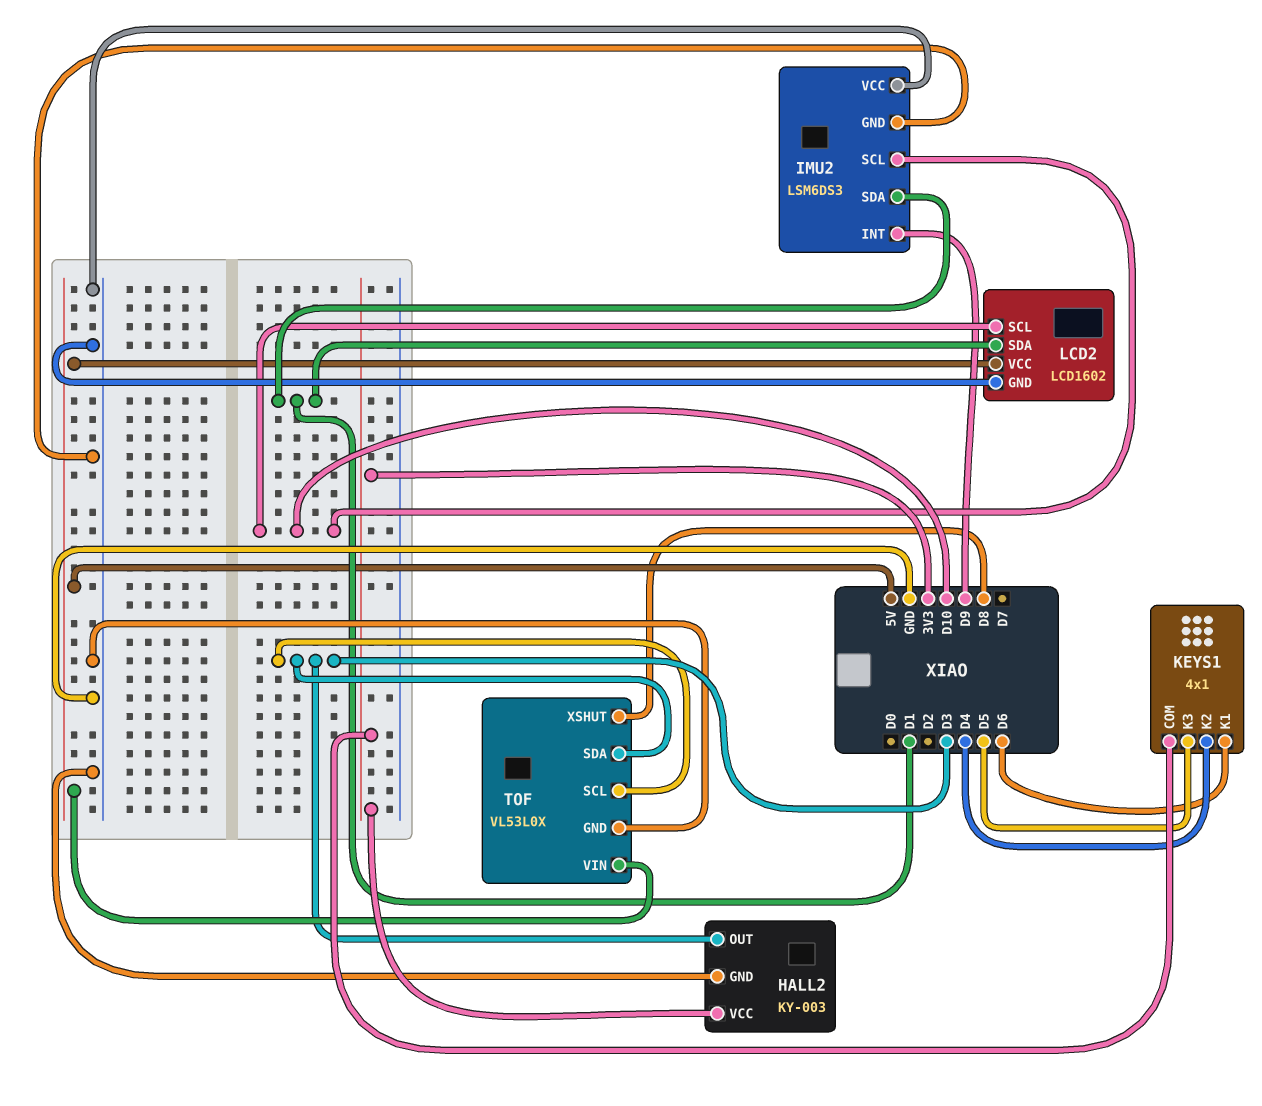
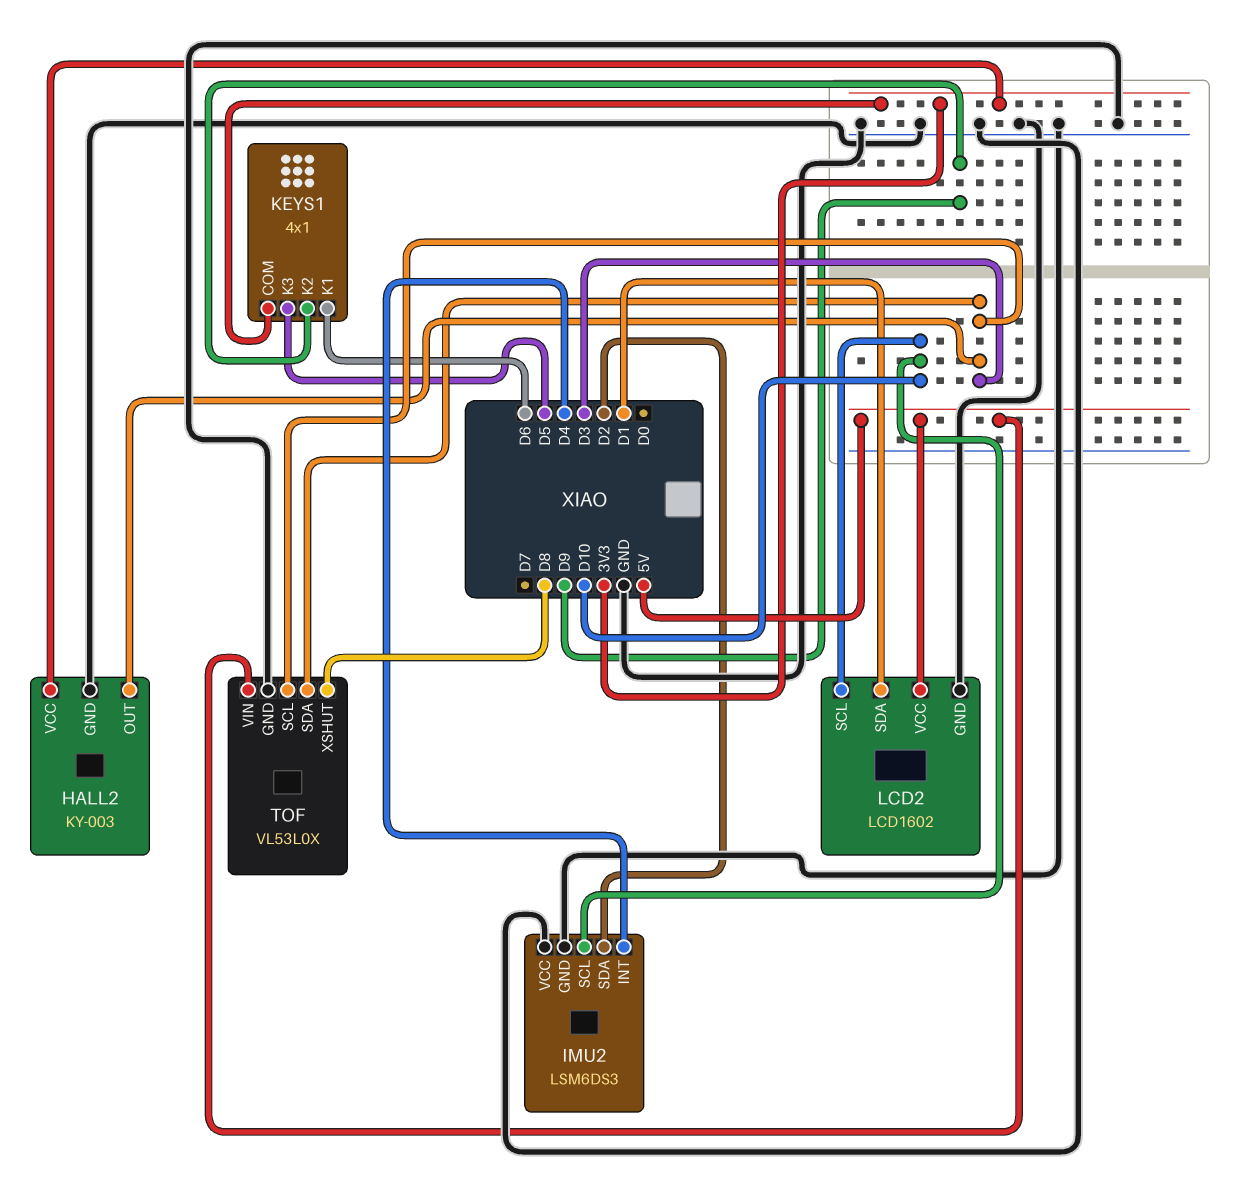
IMU2 pin INT: D9 -> D4
IMU2 pin SDA: D1 -> D2
KEYS1 pin K2: D4 -> D9

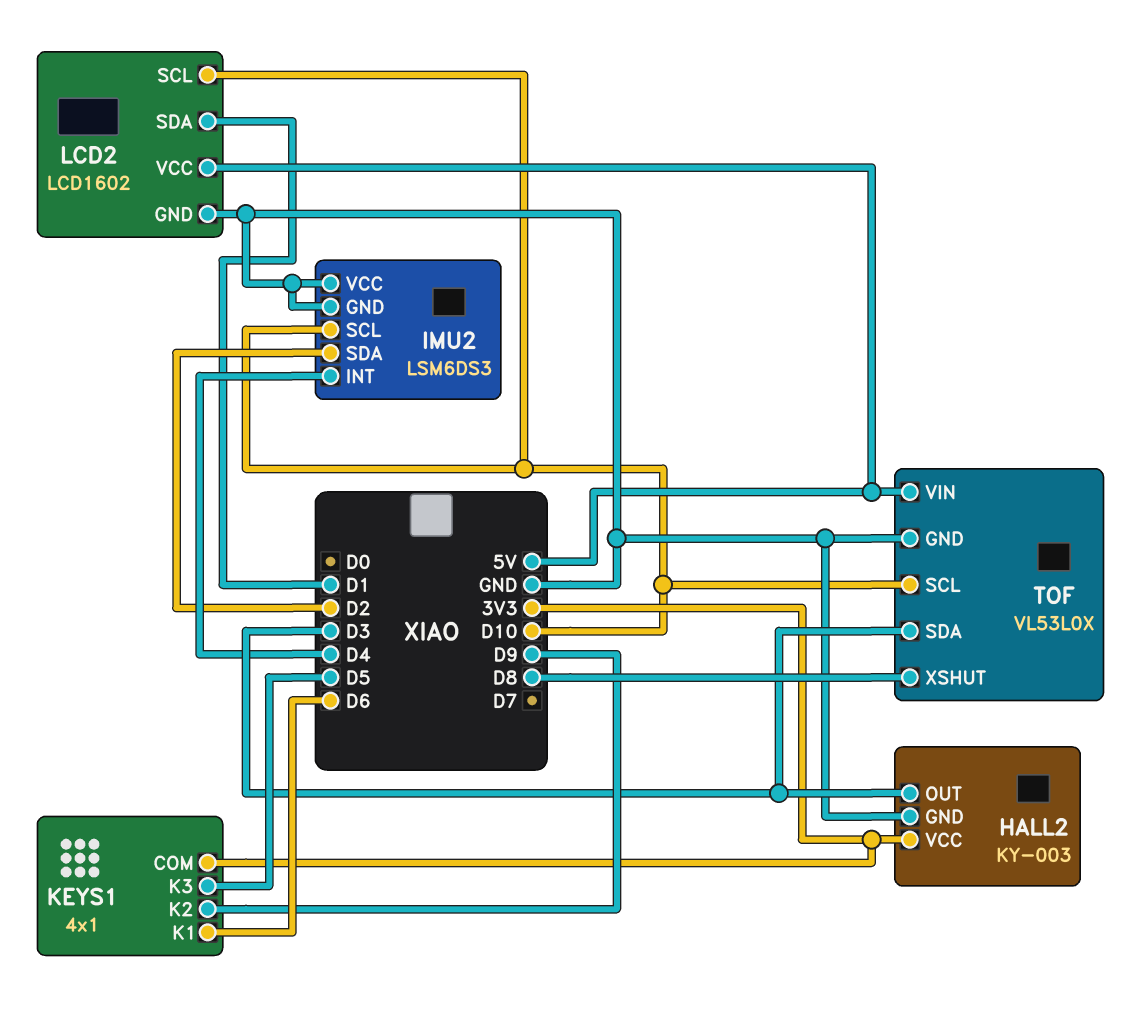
TOF pin SCL: D3 -> D10

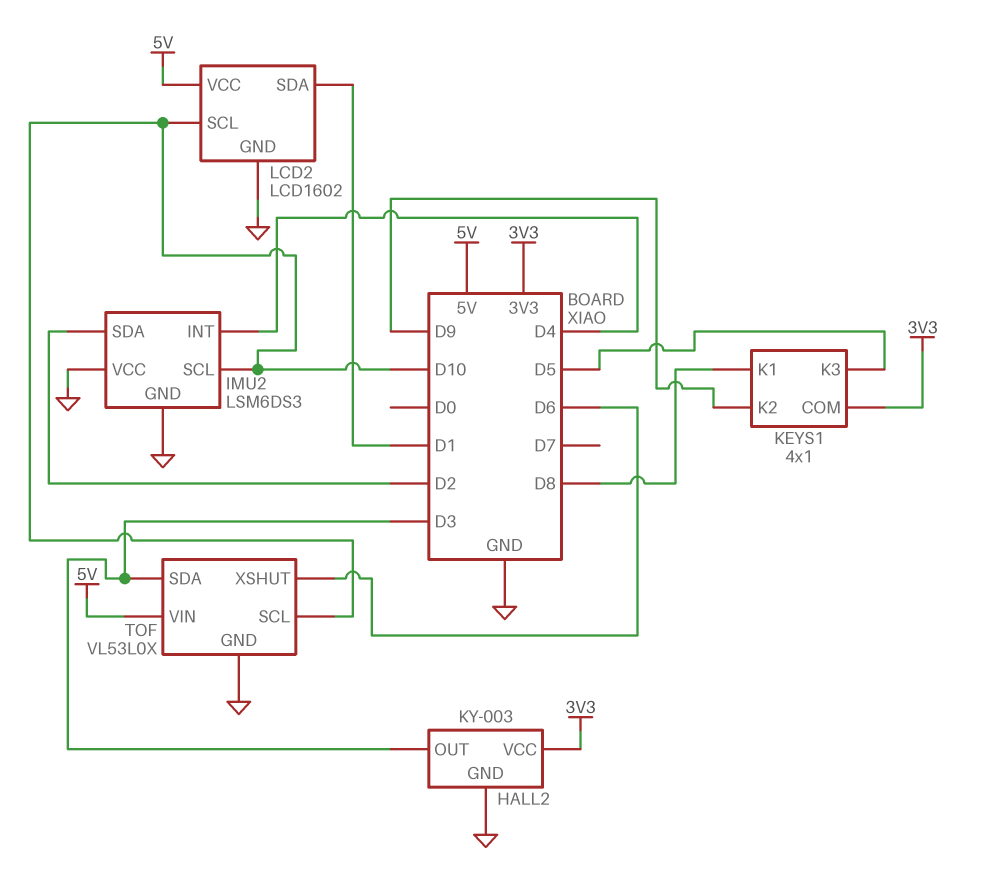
KEYS1 pin K1: D6 -> D8
TOF pin XSHUT: D8 -> D6

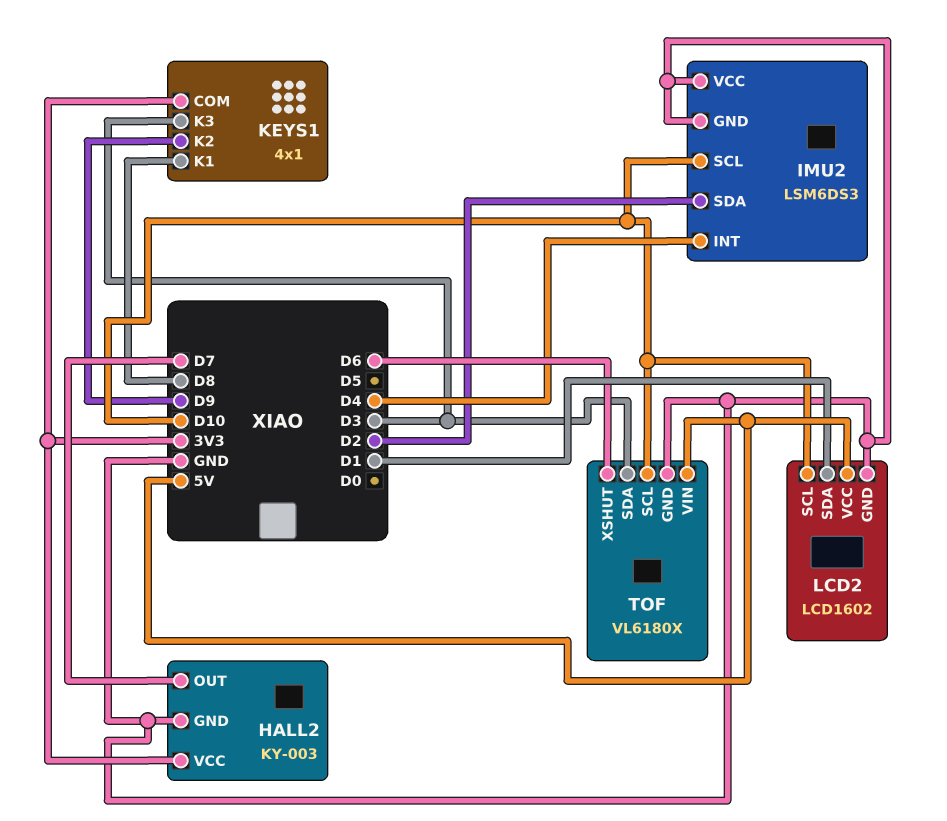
HALL2 pin OUT: D3 -> D7
KEYS1 pin K3: D5 -> D3
TOF: VL53L0X -> VL6180X

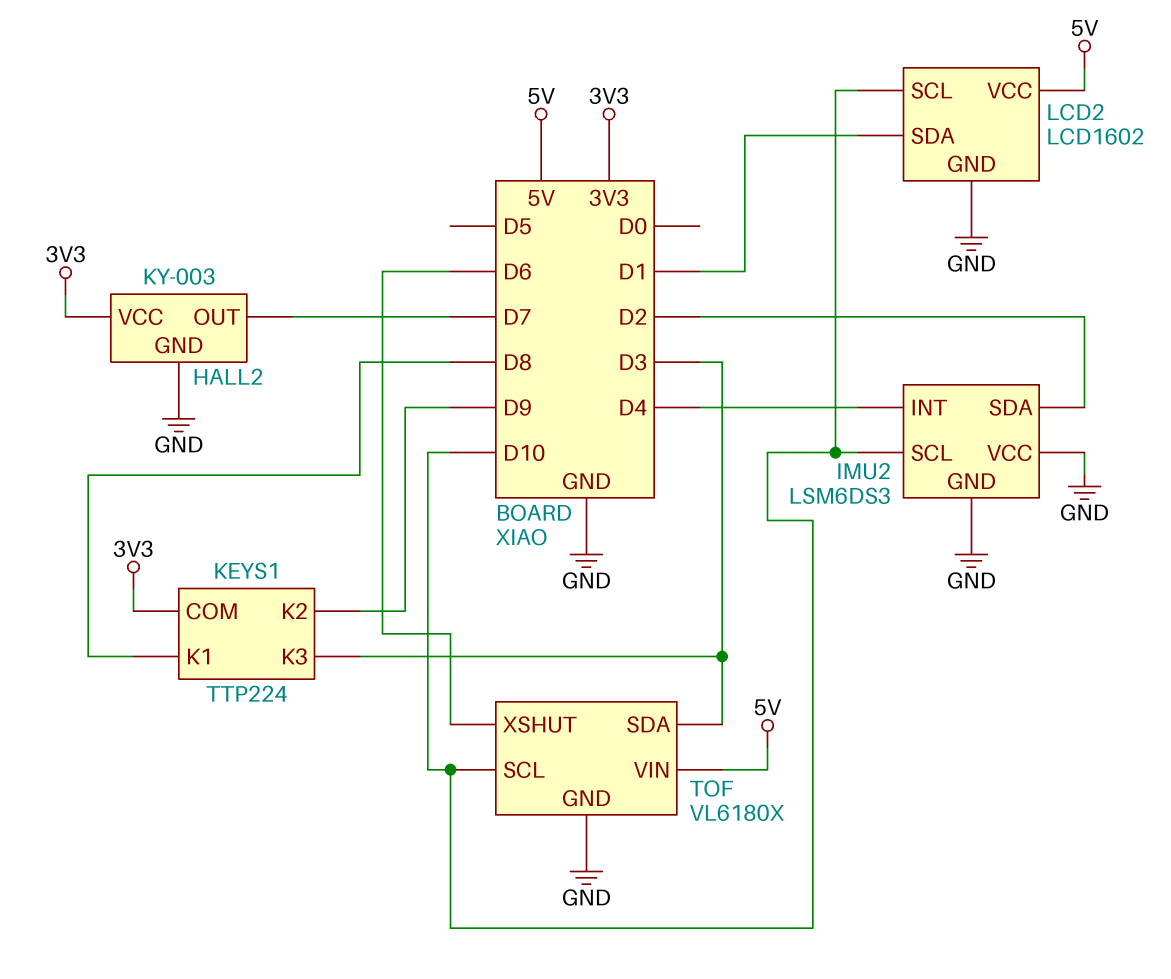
KEYS1: 4x1 -> TTP224

